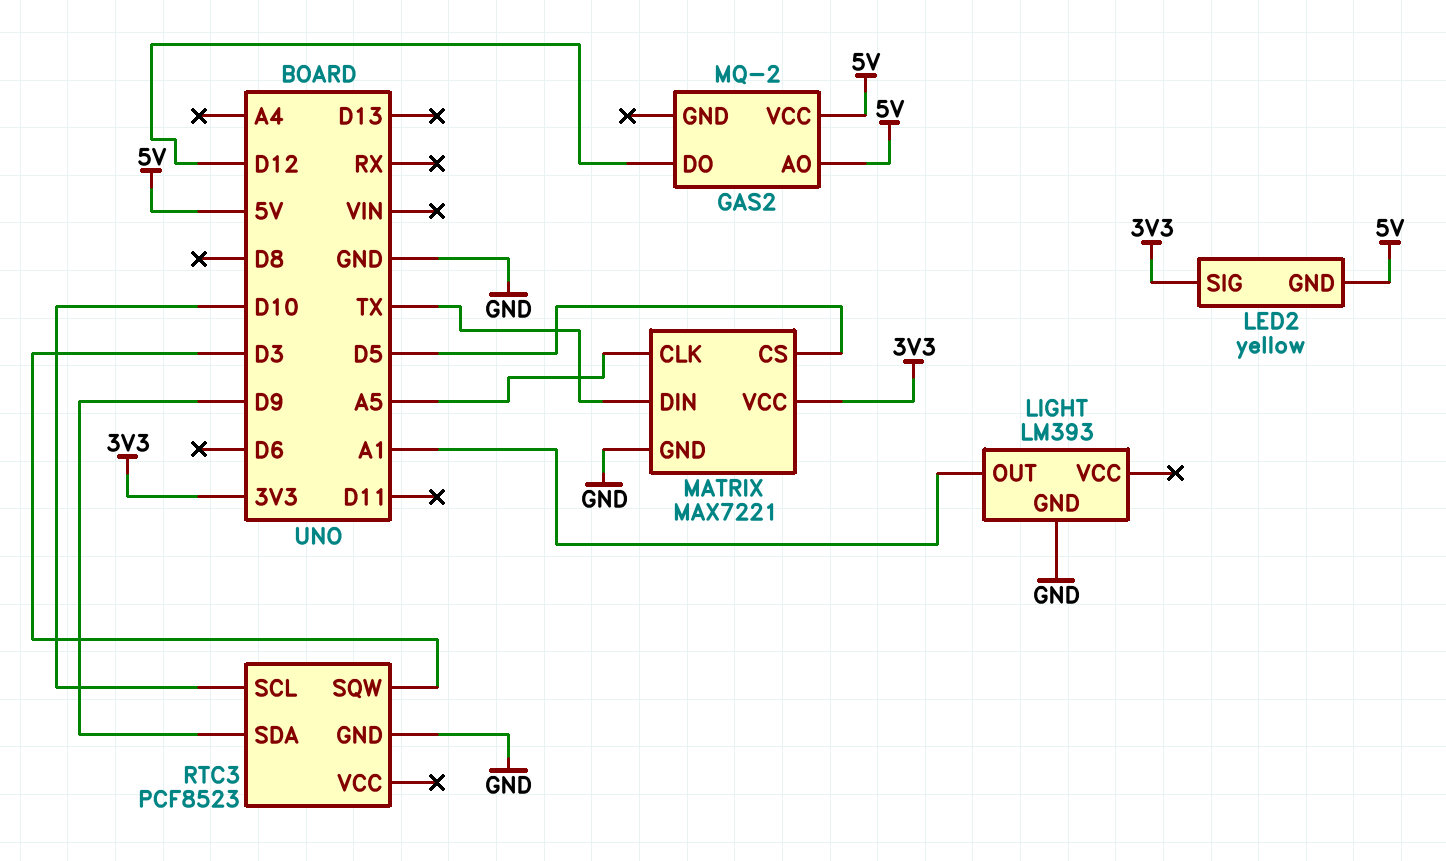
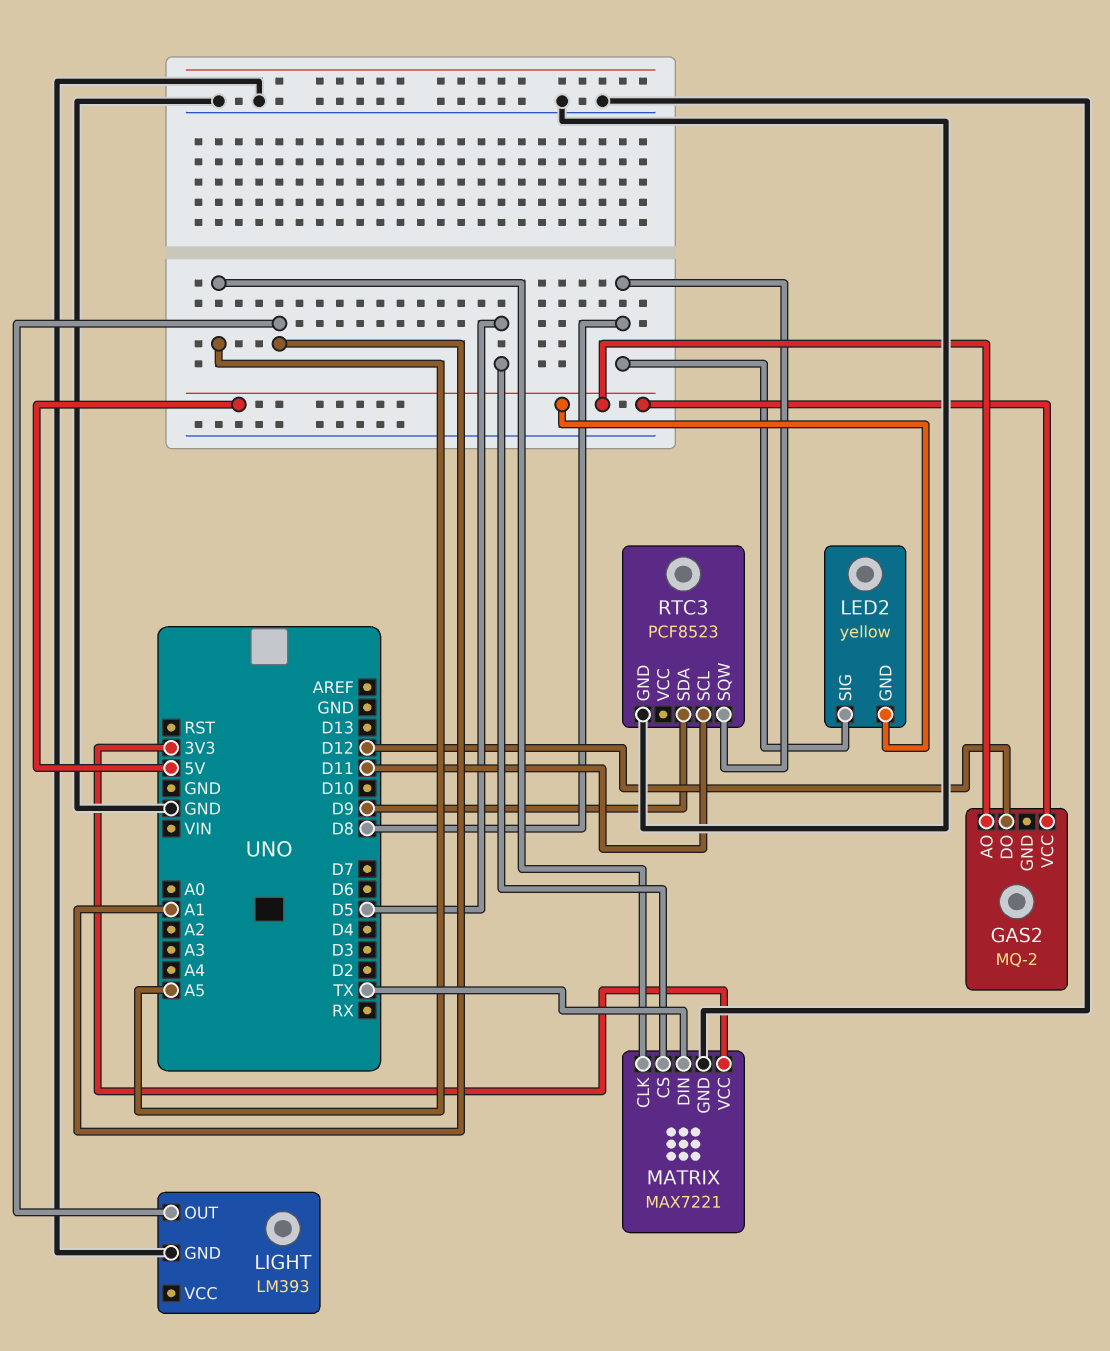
LED2 pin SIG: 3V3 -> D8
RTC3 pin SCL: D10 -> D11
RTC3 pin SQW: D3 -> D8

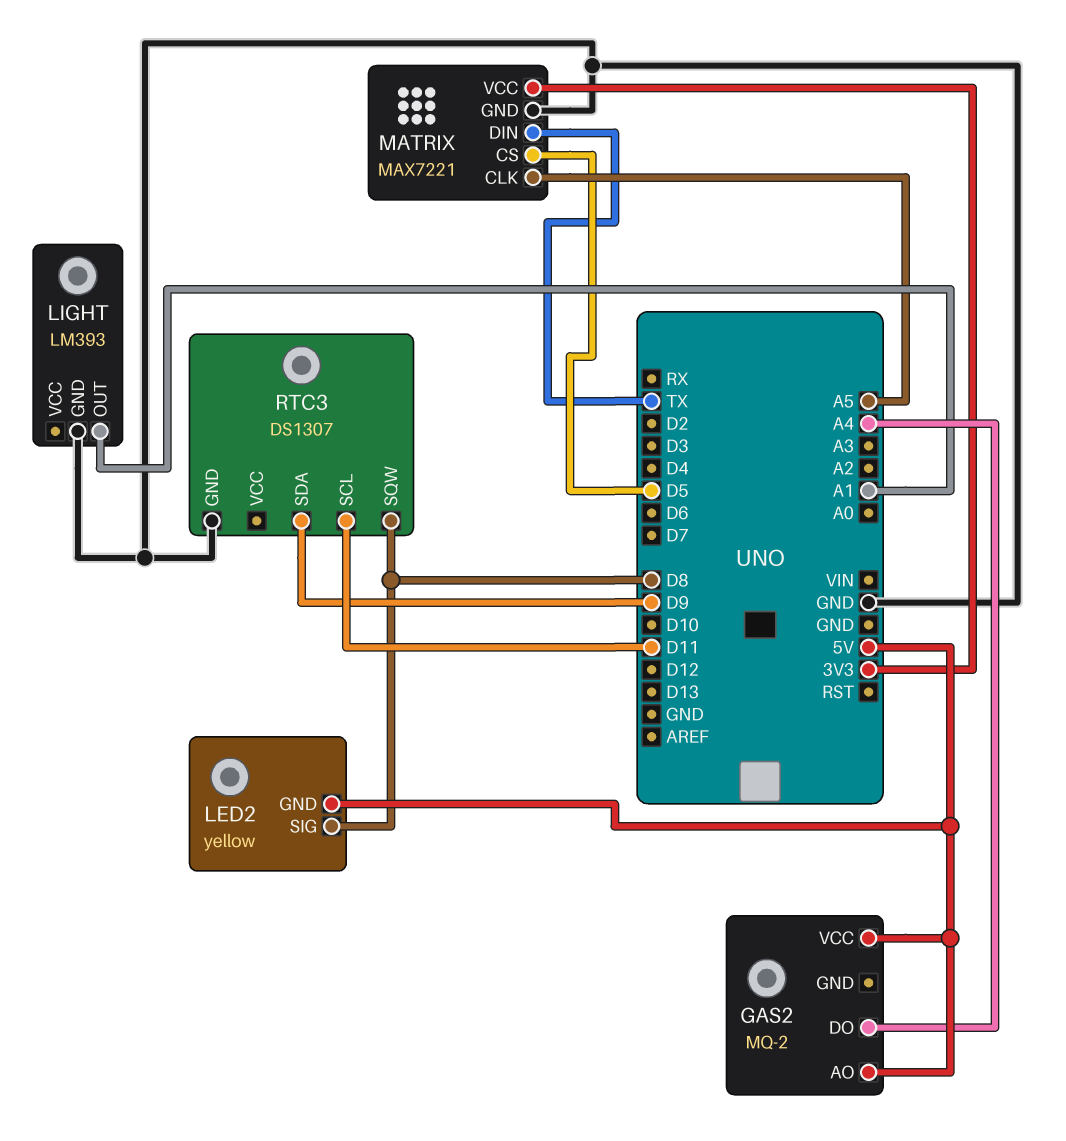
GAS2 pin DO: D12 -> A4
RTC3: PCF8523 -> DS1307

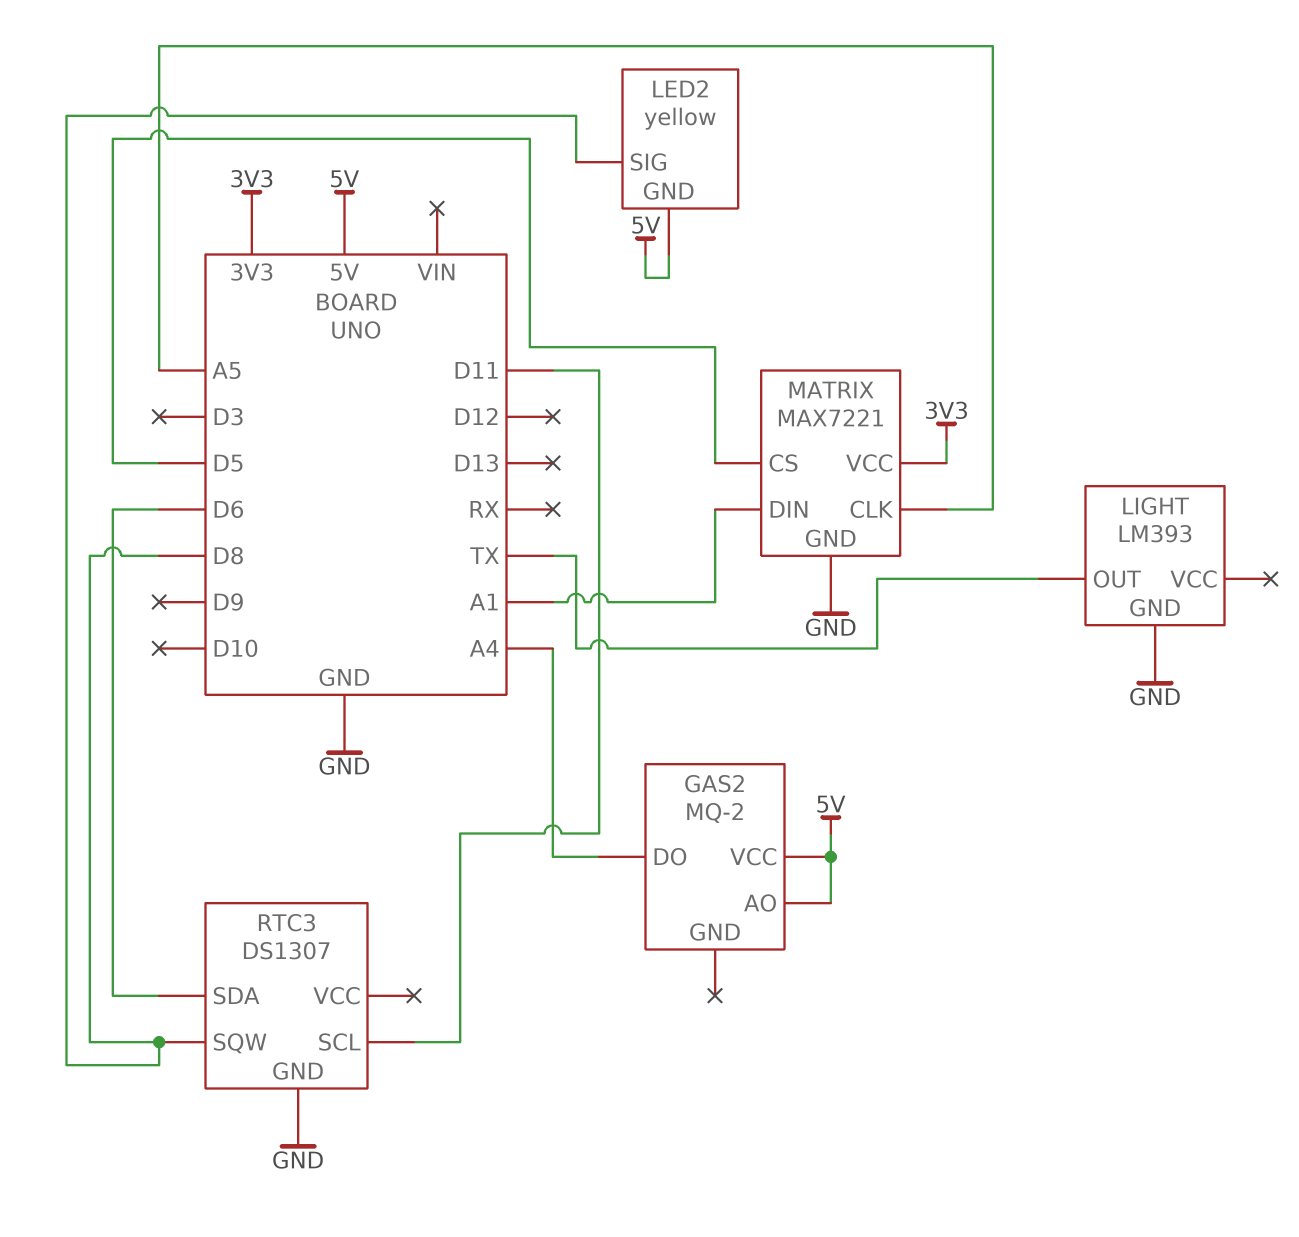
LIGHT pin OUT: A1 -> TX
MATRIX pin DIN: TX -> A1
RTC3 pin SDA: D9 -> D6

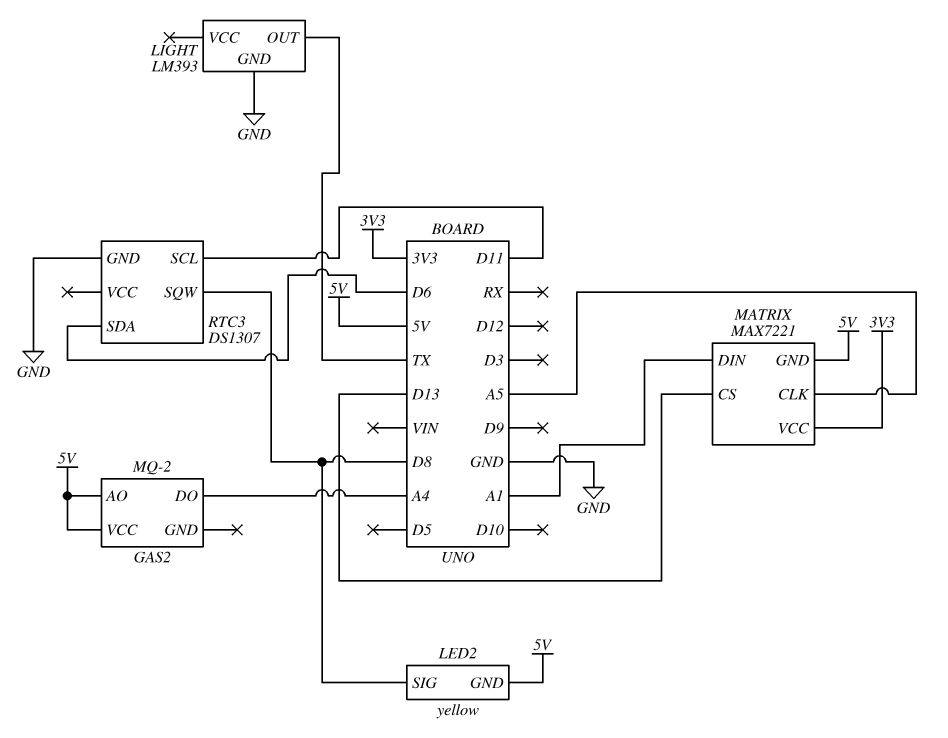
MATRIX pin CS: D5 -> D13
MATRIX pin GND: GND -> 5V

